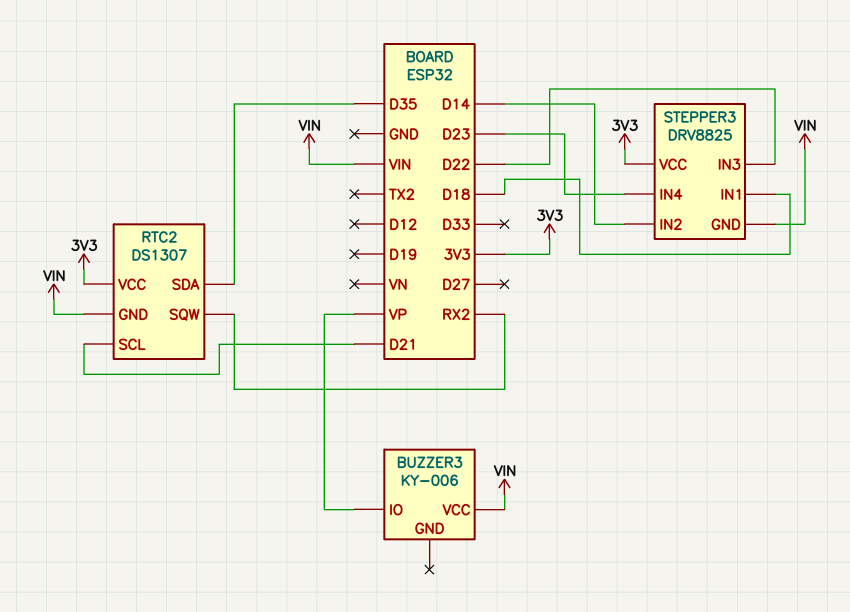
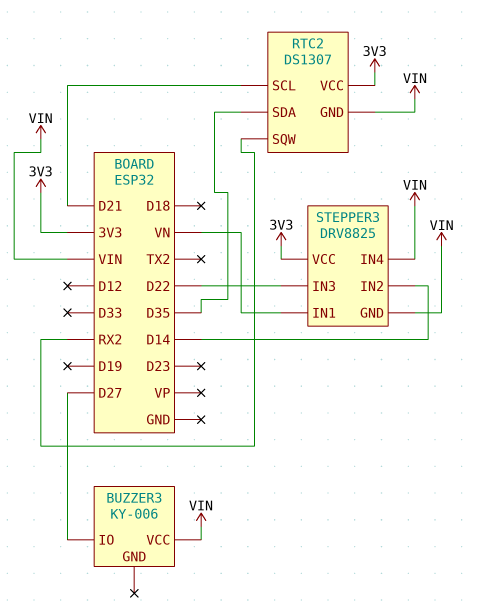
BUZZER3 pin IO: VP -> D27
STEPPER3 pin IN1: D18 -> VN
STEPPER3 pin IN4: D23 -> VIN

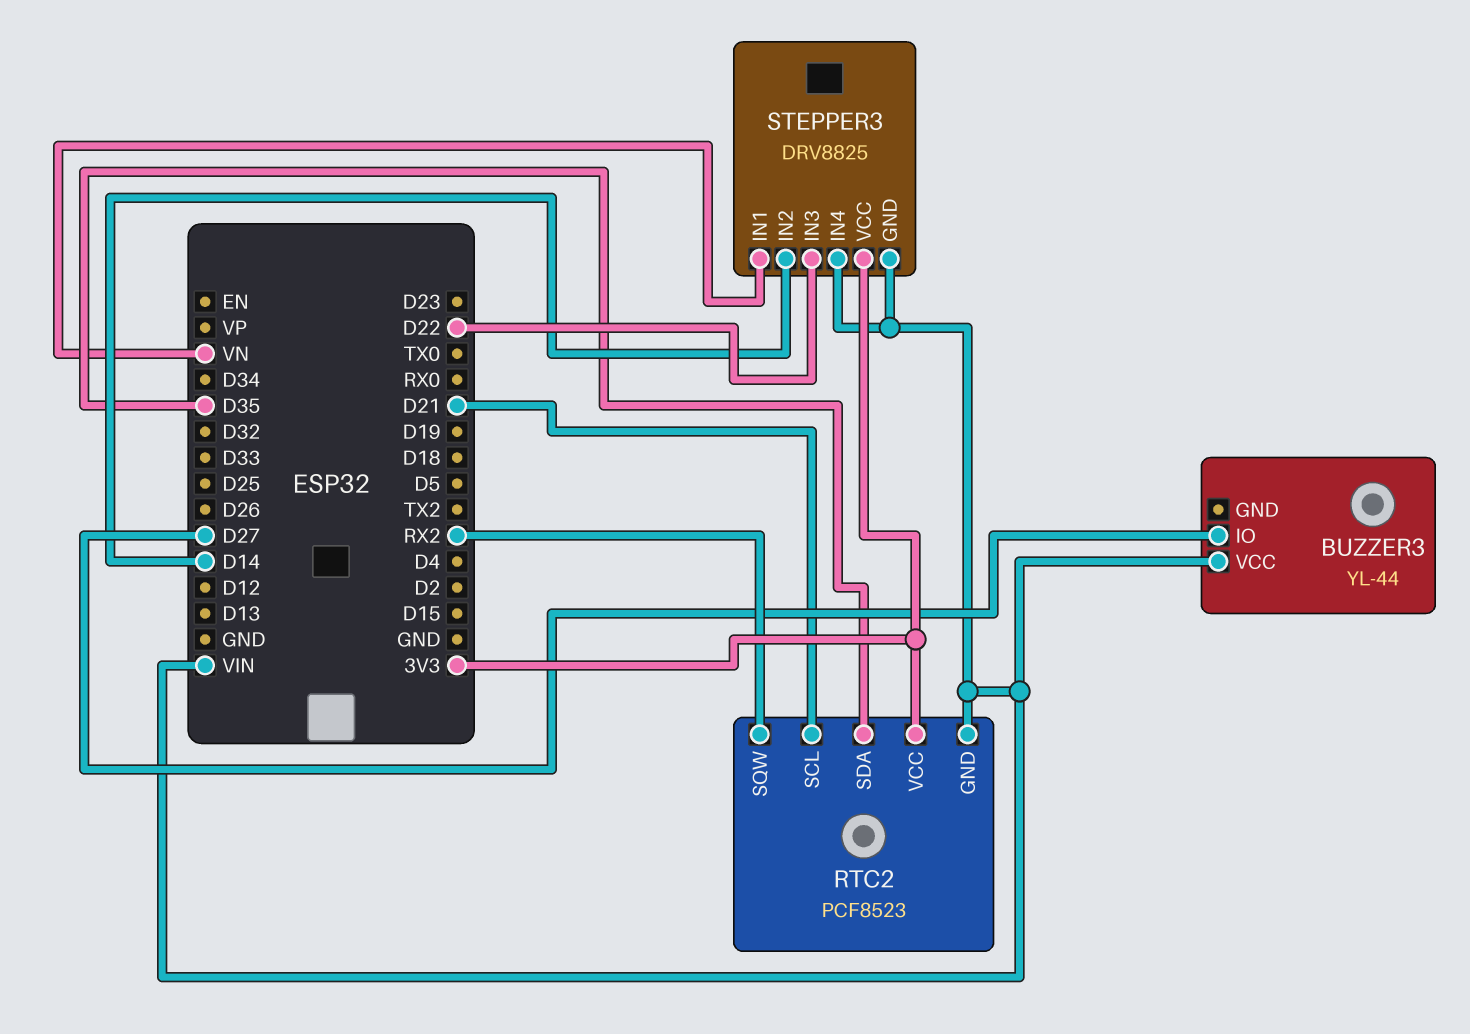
BUZZER3: KY-006 -> YL-44
RTC2: DS1307 -> PCF8523

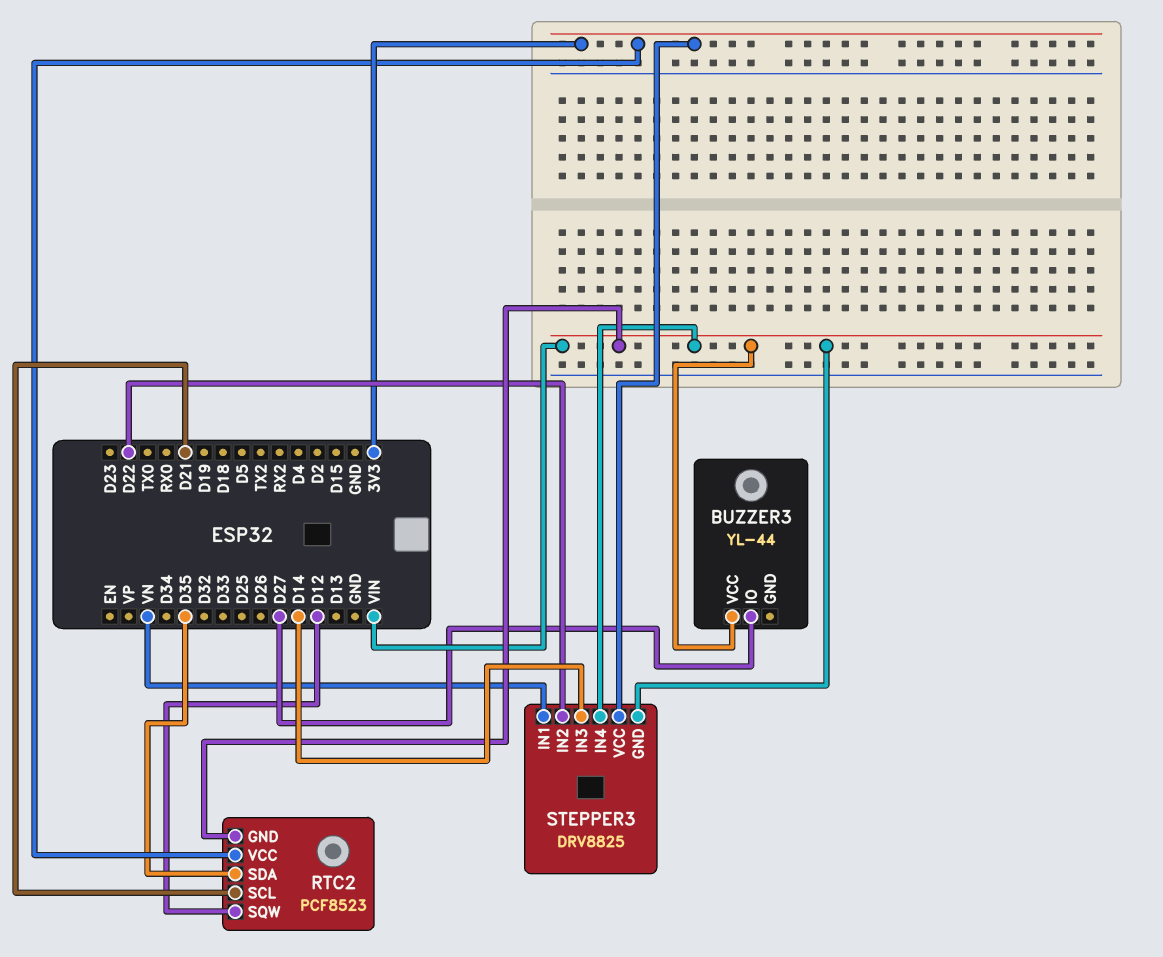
RTC2 pin SQW: RX2 -> D12
STEPPER3 pin IN2: D14 -> D22
STEPPER3 pin IN3: D22 -> D14

